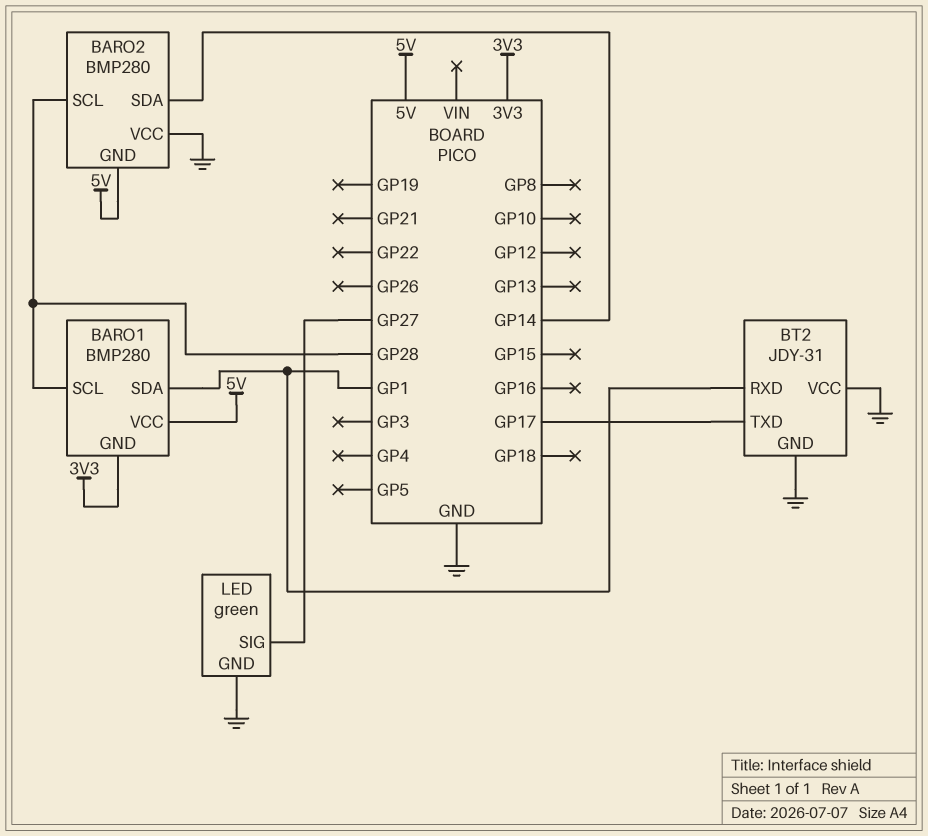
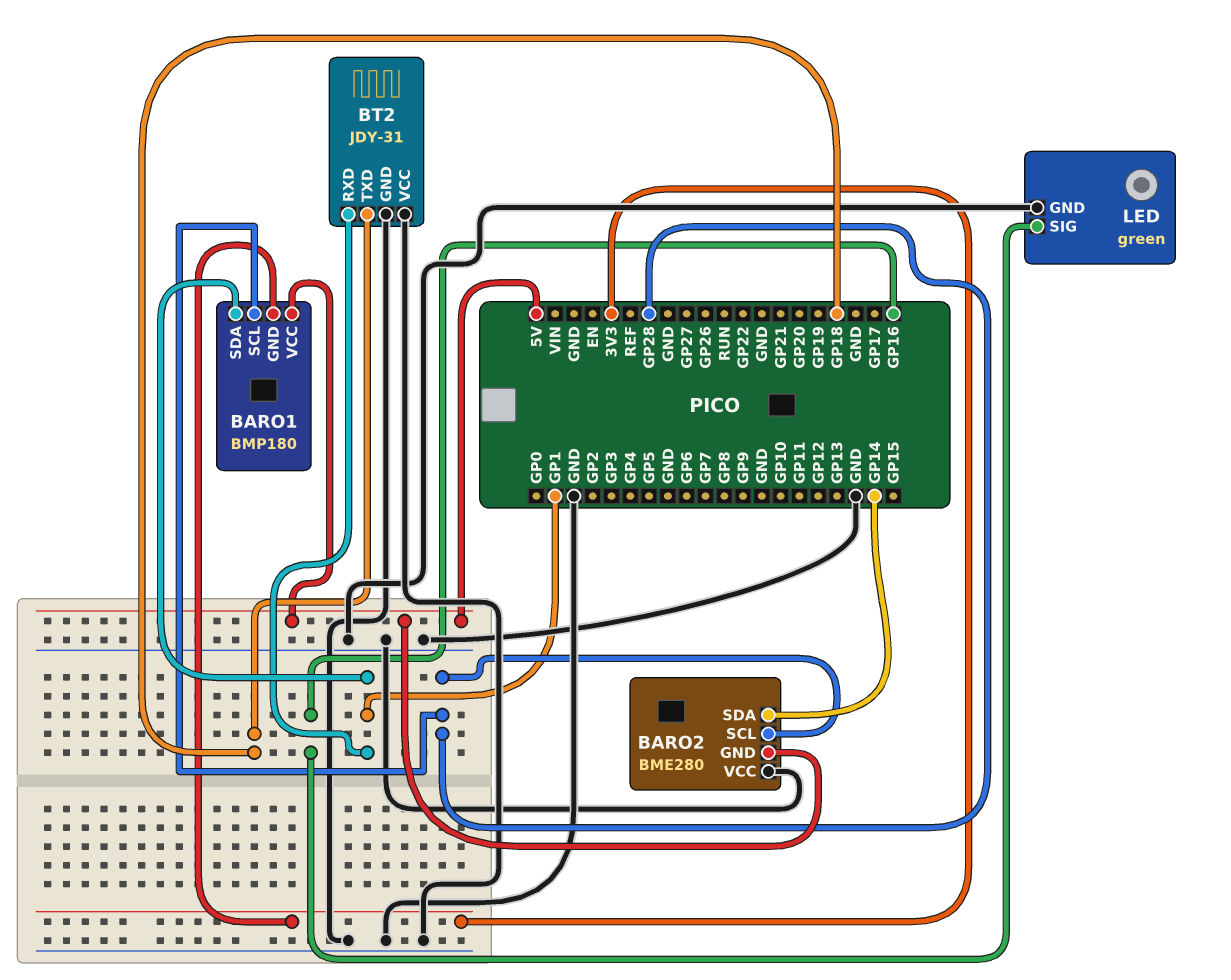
BARO1: BMP280 -> BMP180
BARO2: BMP280 -> BME280
BT2 pin TXD: GP17 -> GP18
LED pin SIG: GP27 -> GP16

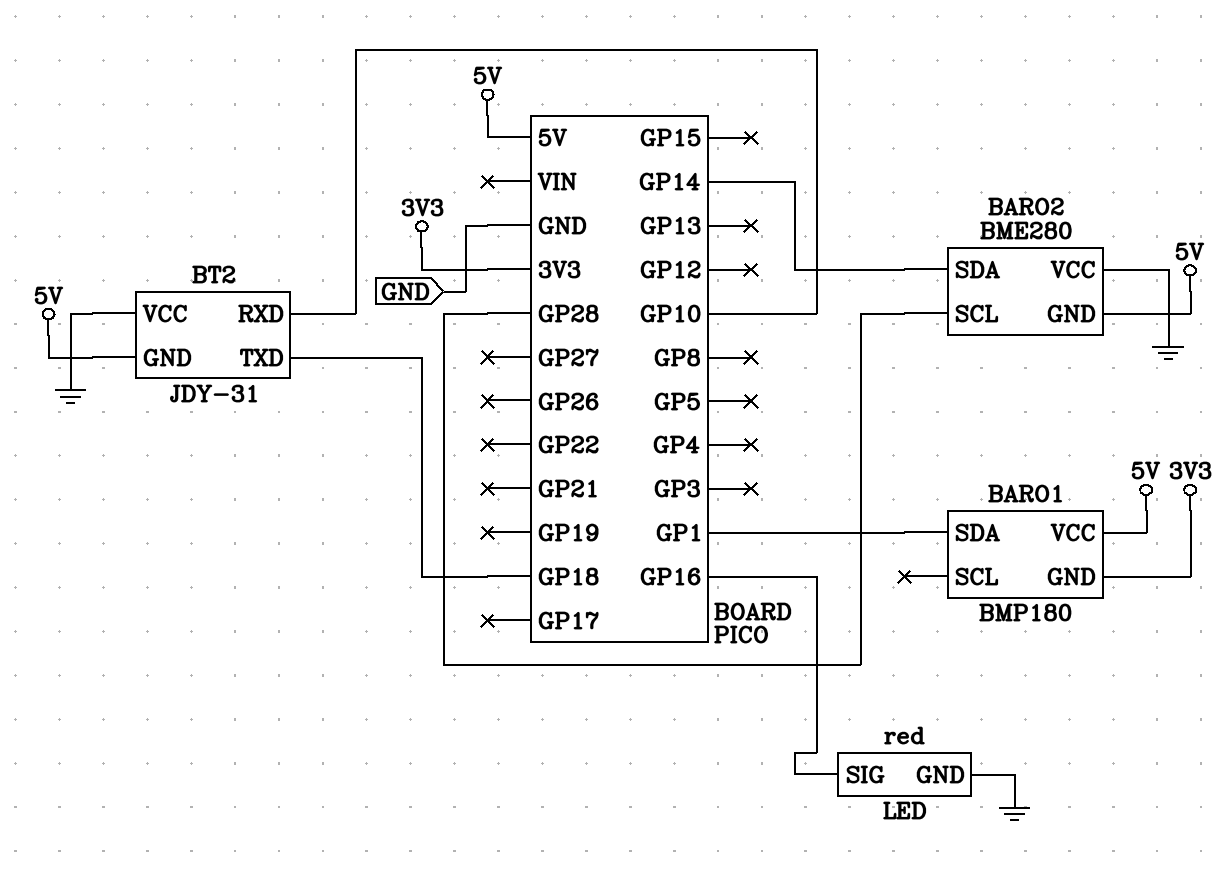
BARO1 pin SCL: GP28 -> none
BT2 pin GND: GND -> 5V
BT2 pin RXD: GP1 -> GP10
LED: green -> red

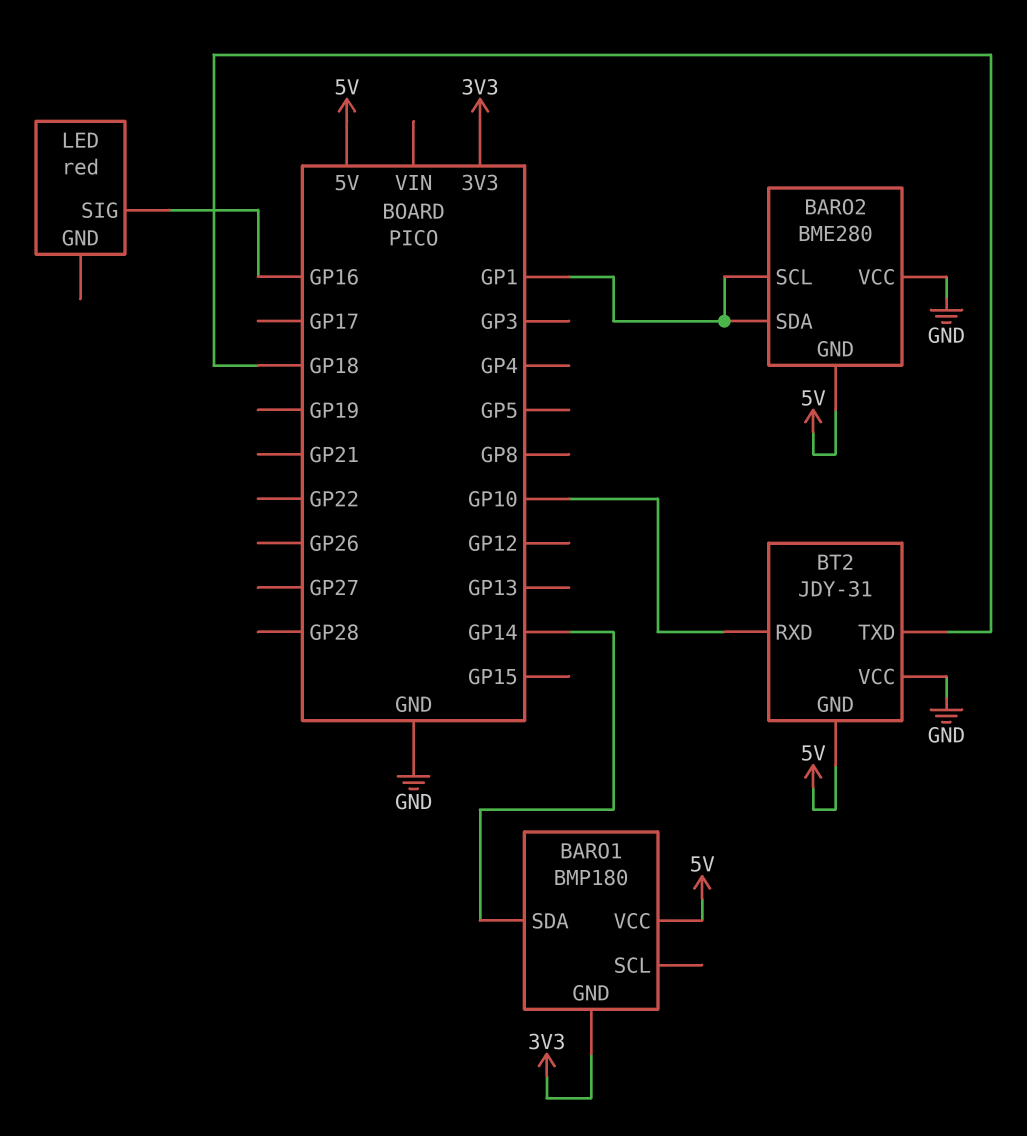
BARO1 pin SDA: GP1 -> GP14
BARO2 pin SCL: GP28 -> GP1
BARO2 pin SDA: GP14 -> GP1
LED pin GND: GND -> none

